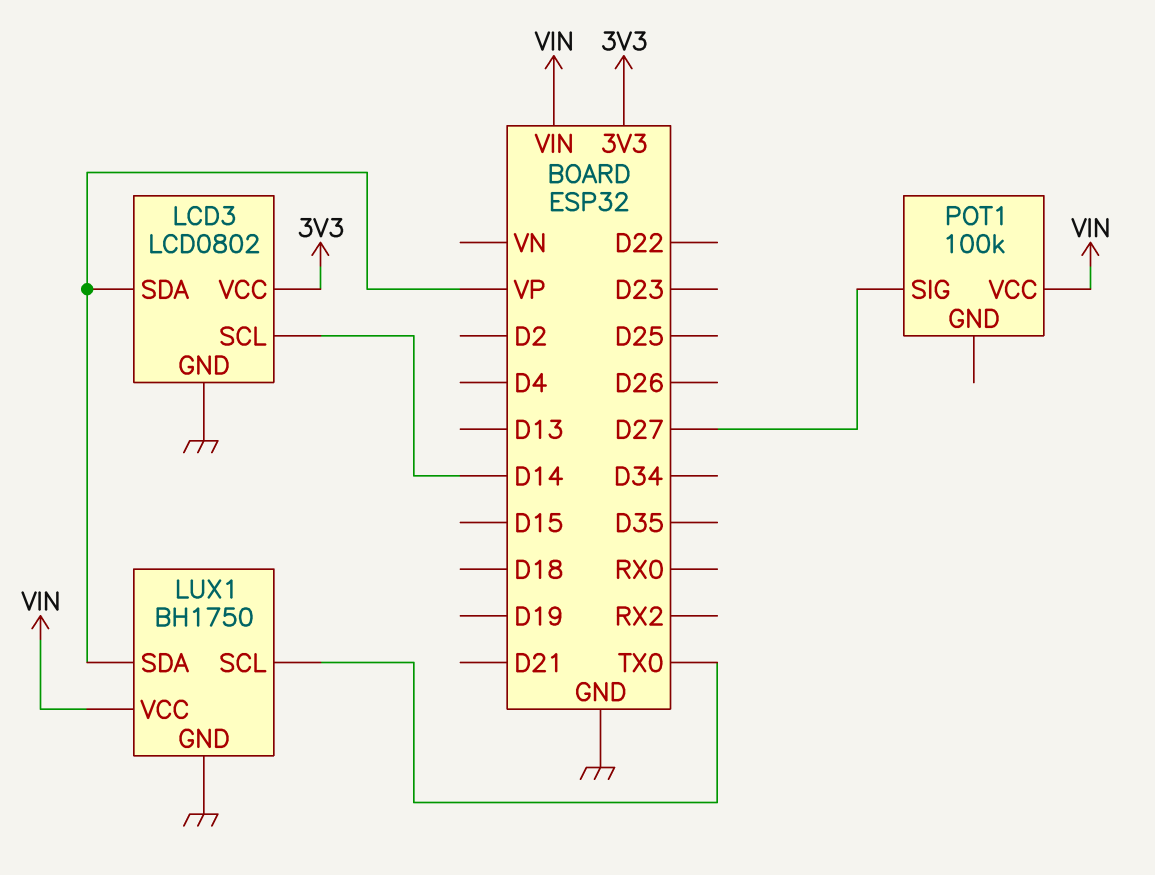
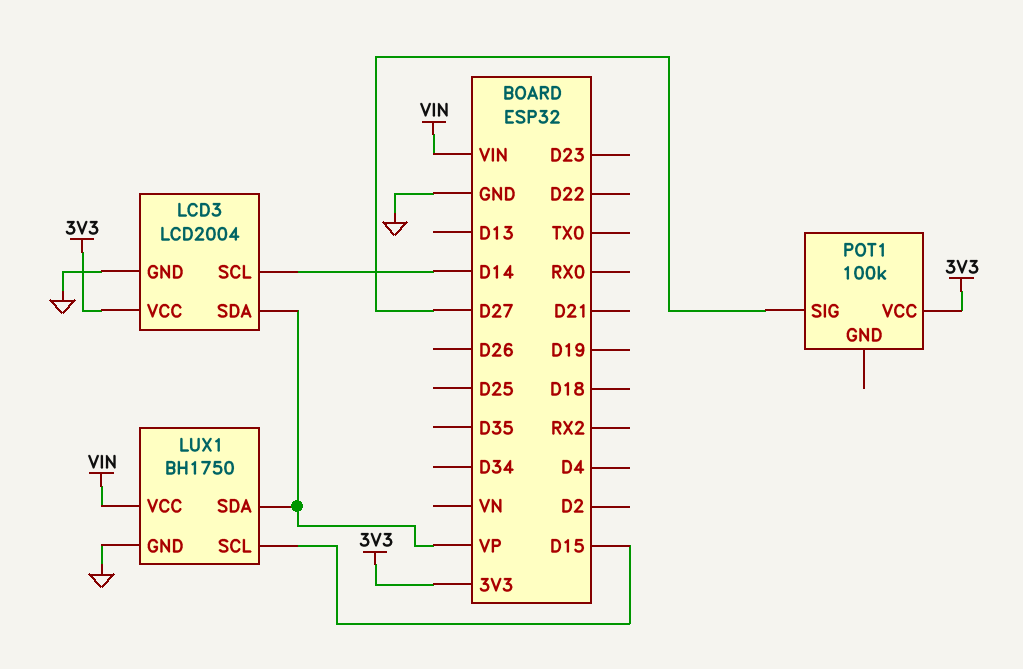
LCD3: LCD0802 -> LCD2004
LUX1 pin SCL: TX0 -> D15
POT1 pin VCC: VIN -> 3V3

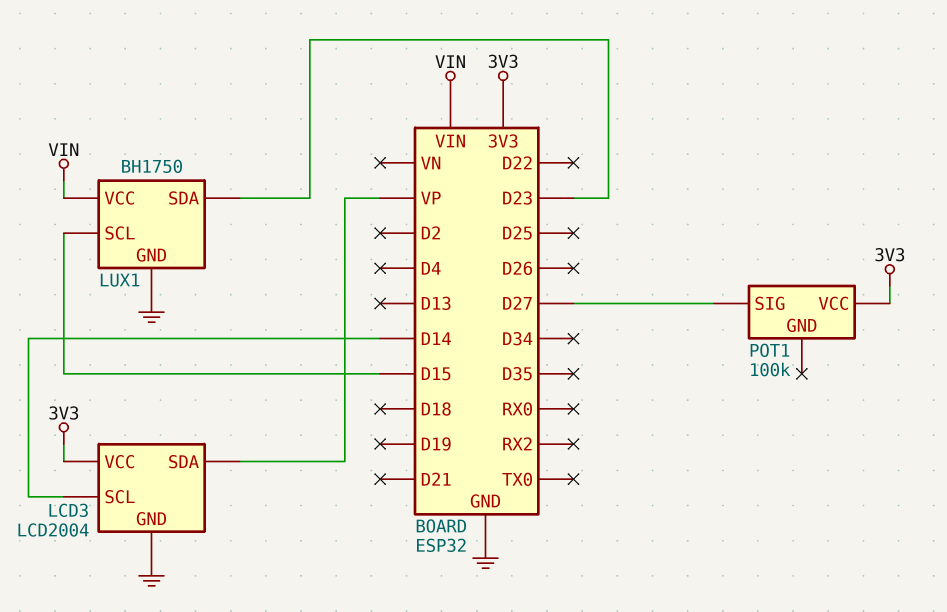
LUX1 pin SDA: VP -> D23

